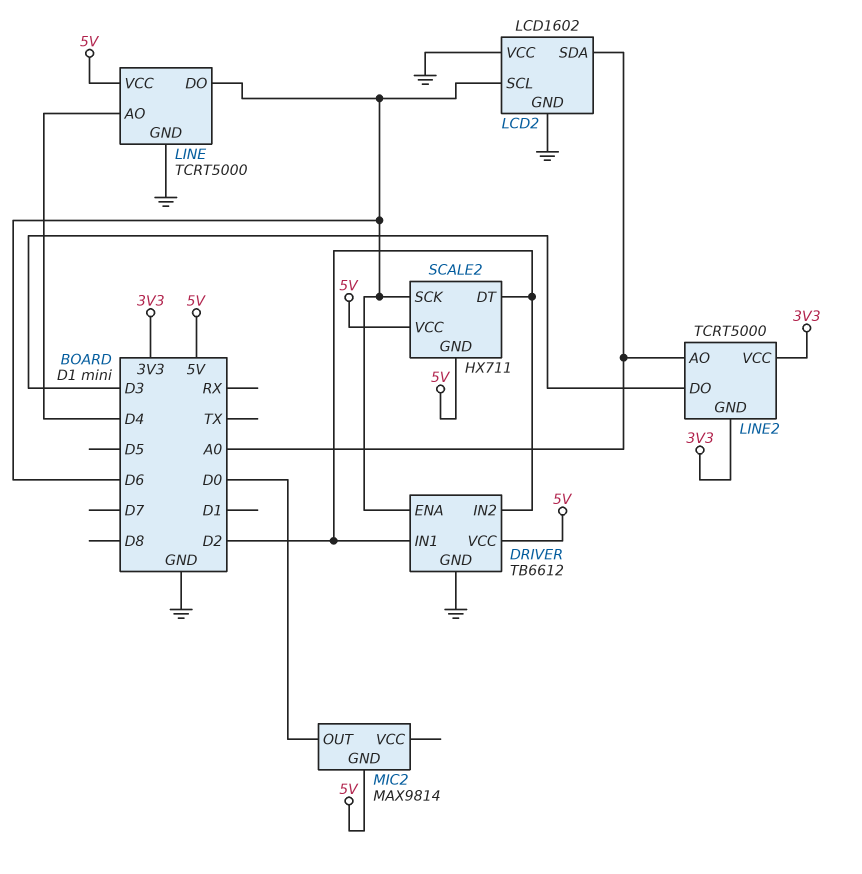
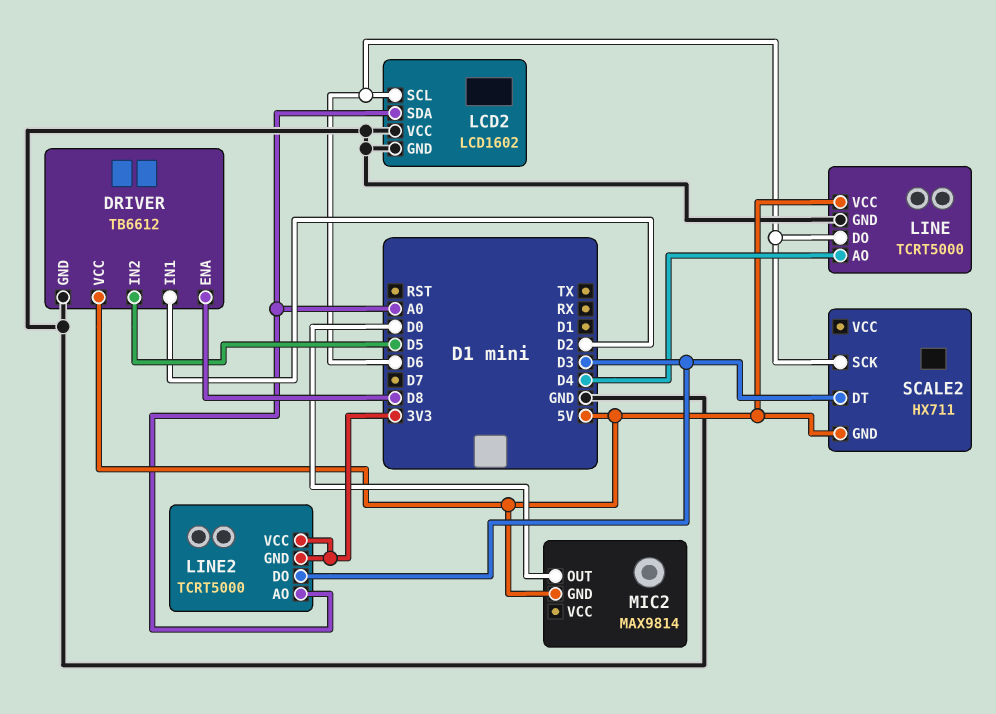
DRIVER pin ENA: D6 -> D8
DRIVER pin IN2: D2 -> D5
SCALE2 pin DT: D2 -> D3
SCALE2 pin VCC: 5V -> none

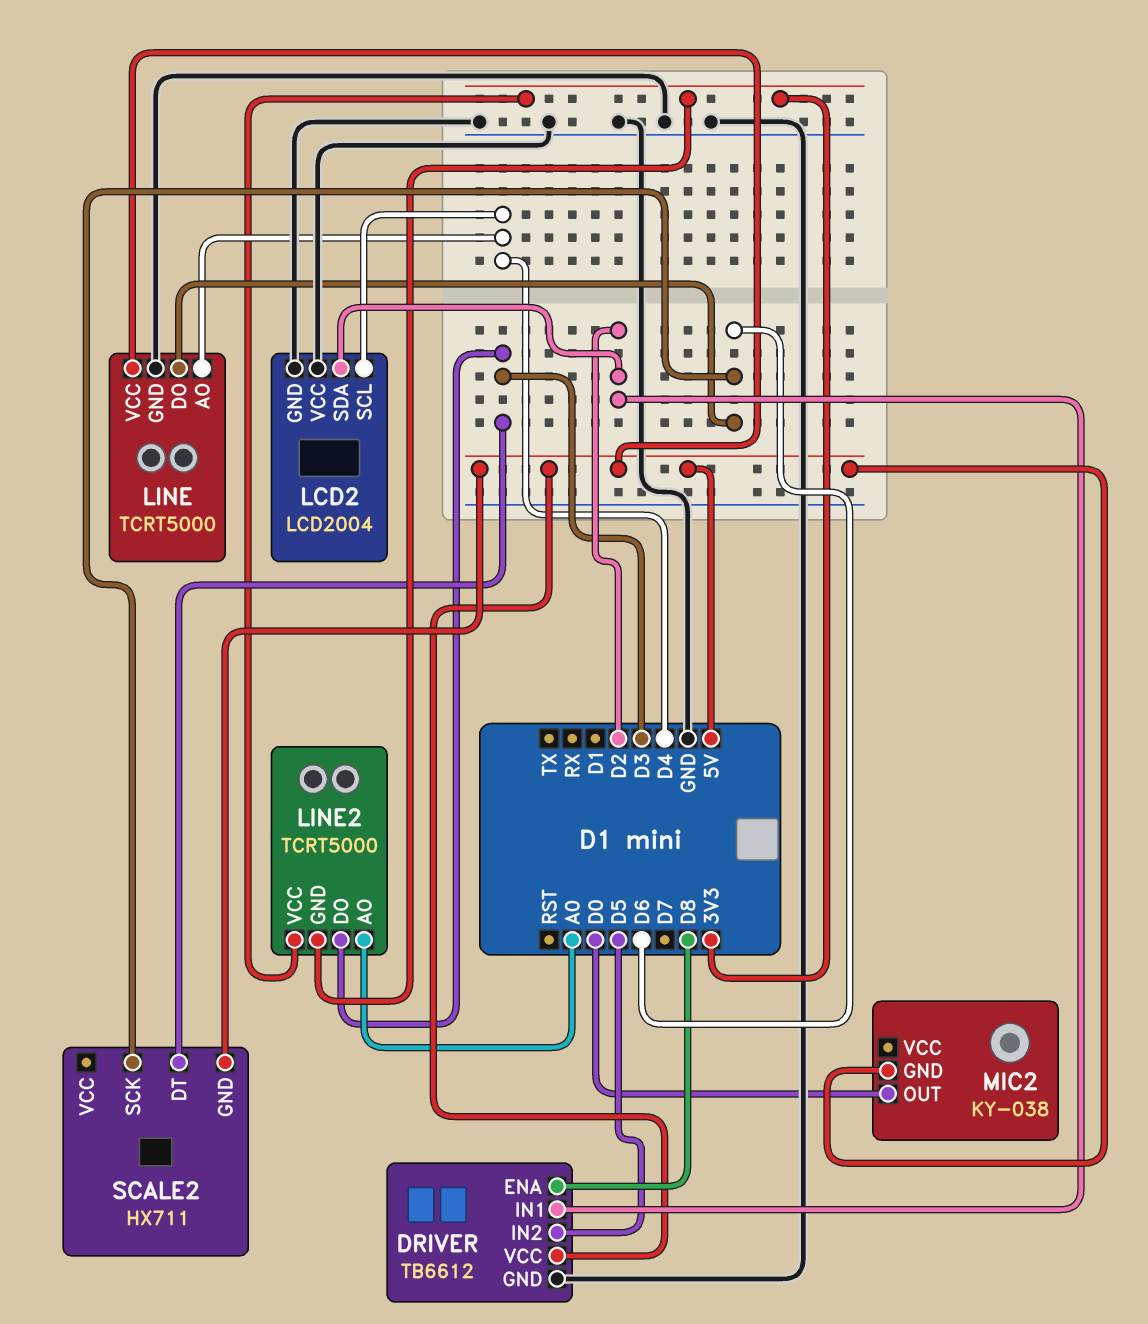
LCD2: LCD1602 -> LCD2004
LCD2 pin SCL: D6 -> D4
LCD2 pin SDA: A0 -> D2
MIC2: MAX9814 -> KY-038

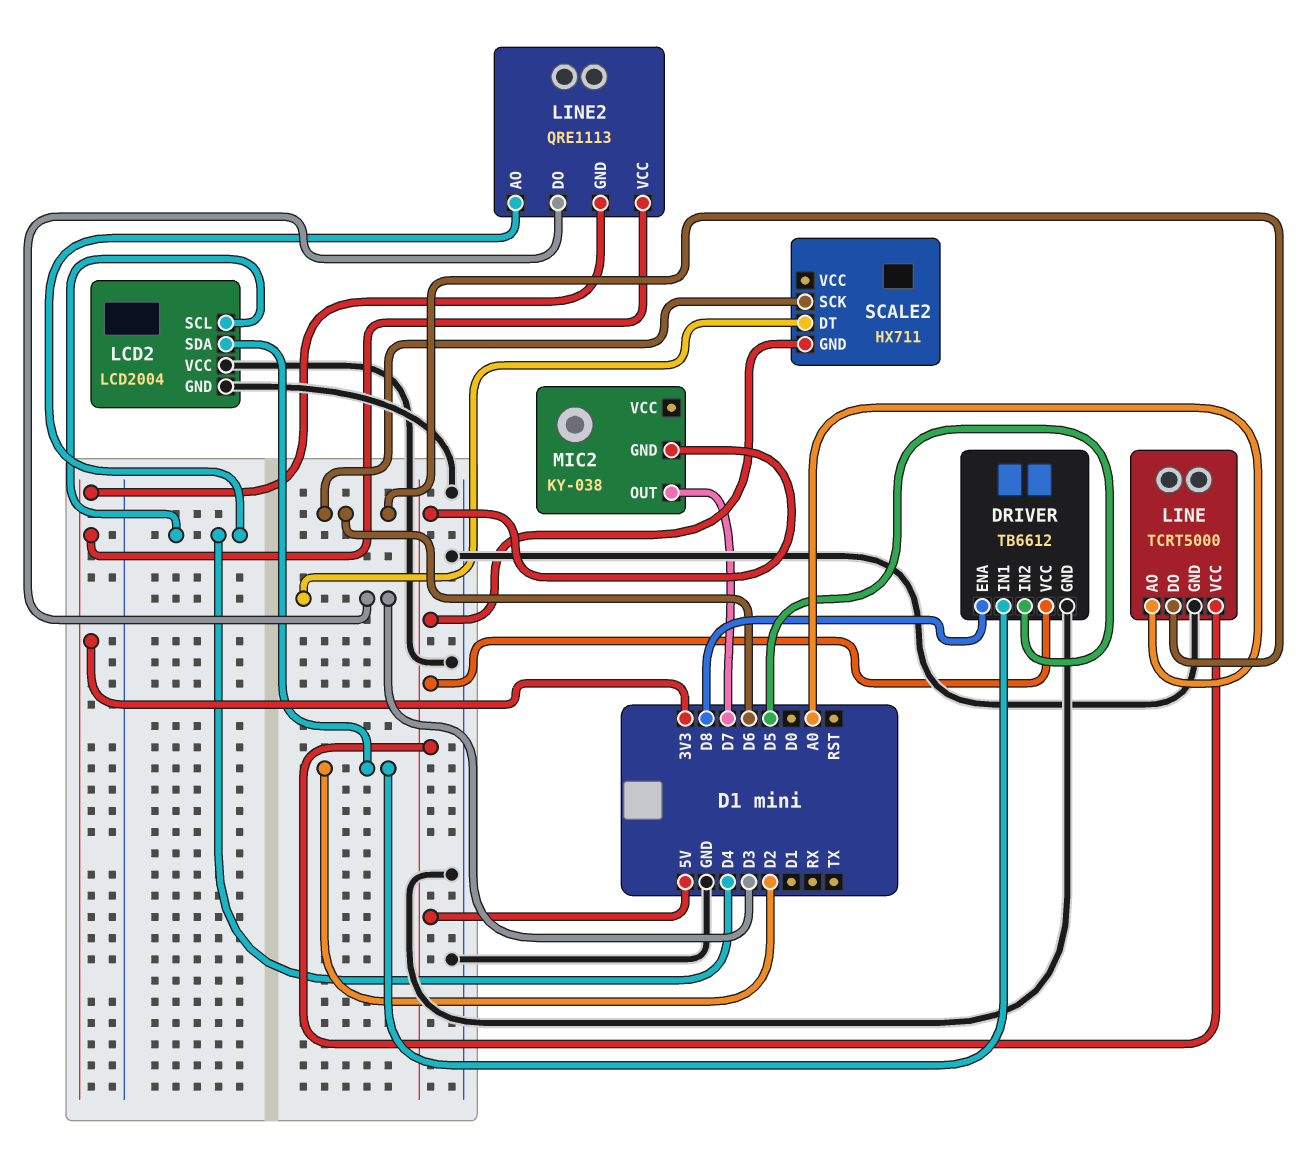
LINE pin AO: D4 -> A0
LINE2: TCRT5000 -> QRE1113
LINE2 pin AO: A0 -> D4
MIC2 pin OUT: D0 -> D7

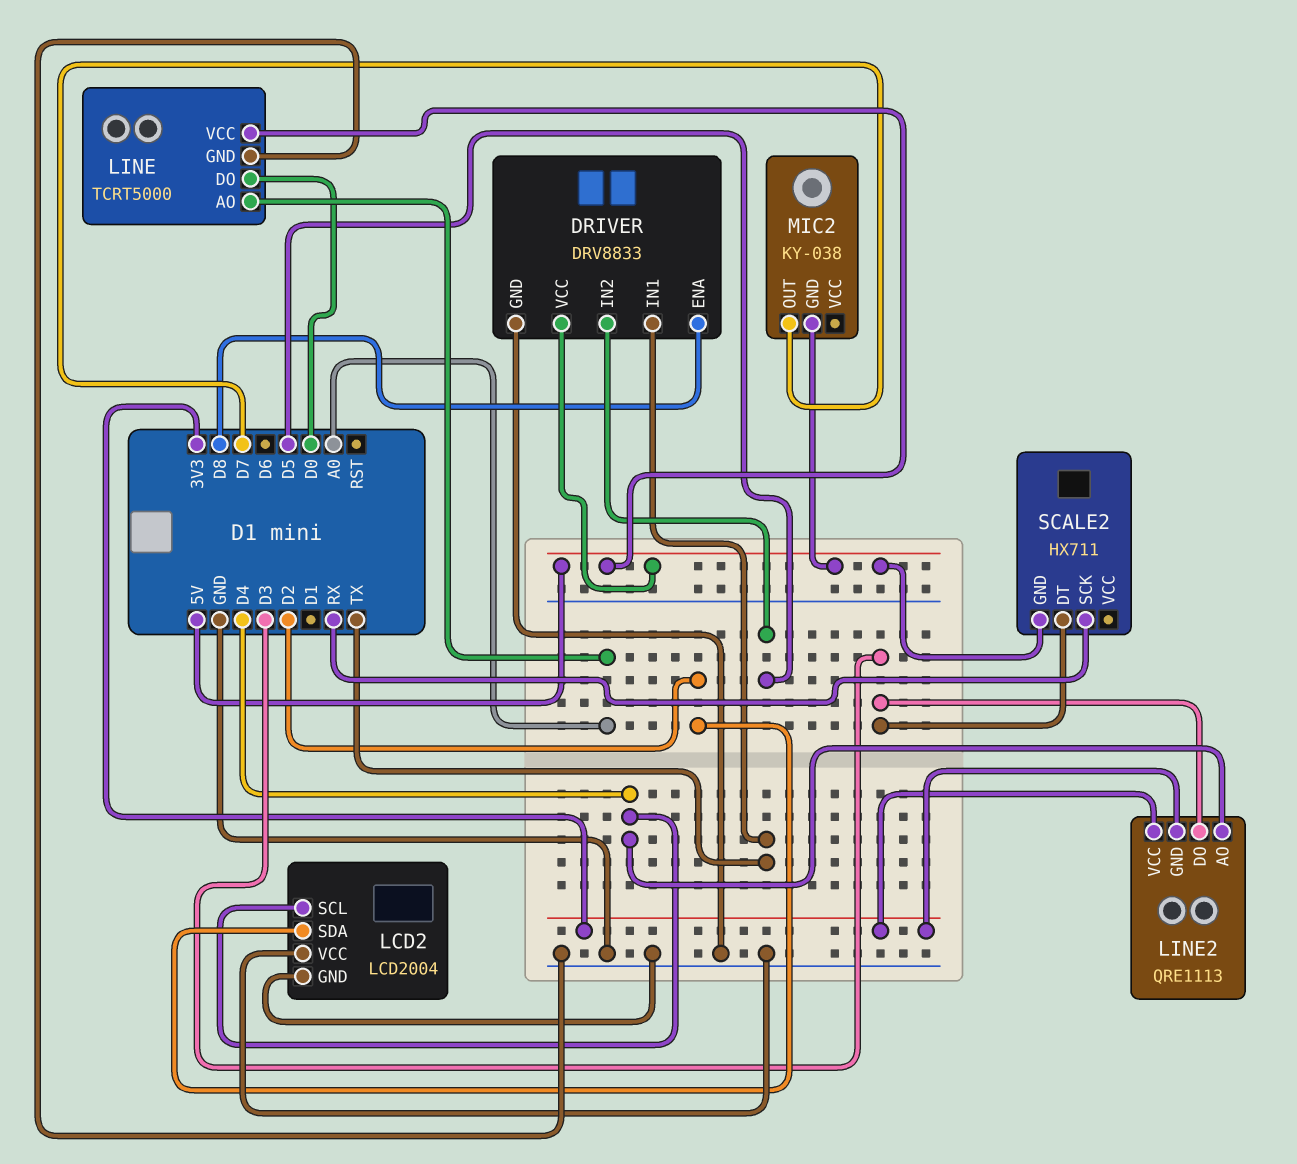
DRIVER: TB6612 -> DRV8833
DRIVER pin IN1: D2 -> TX
LINE pin DO: D6 -> D0
SCALE2 pin SCK: D6 -> RX

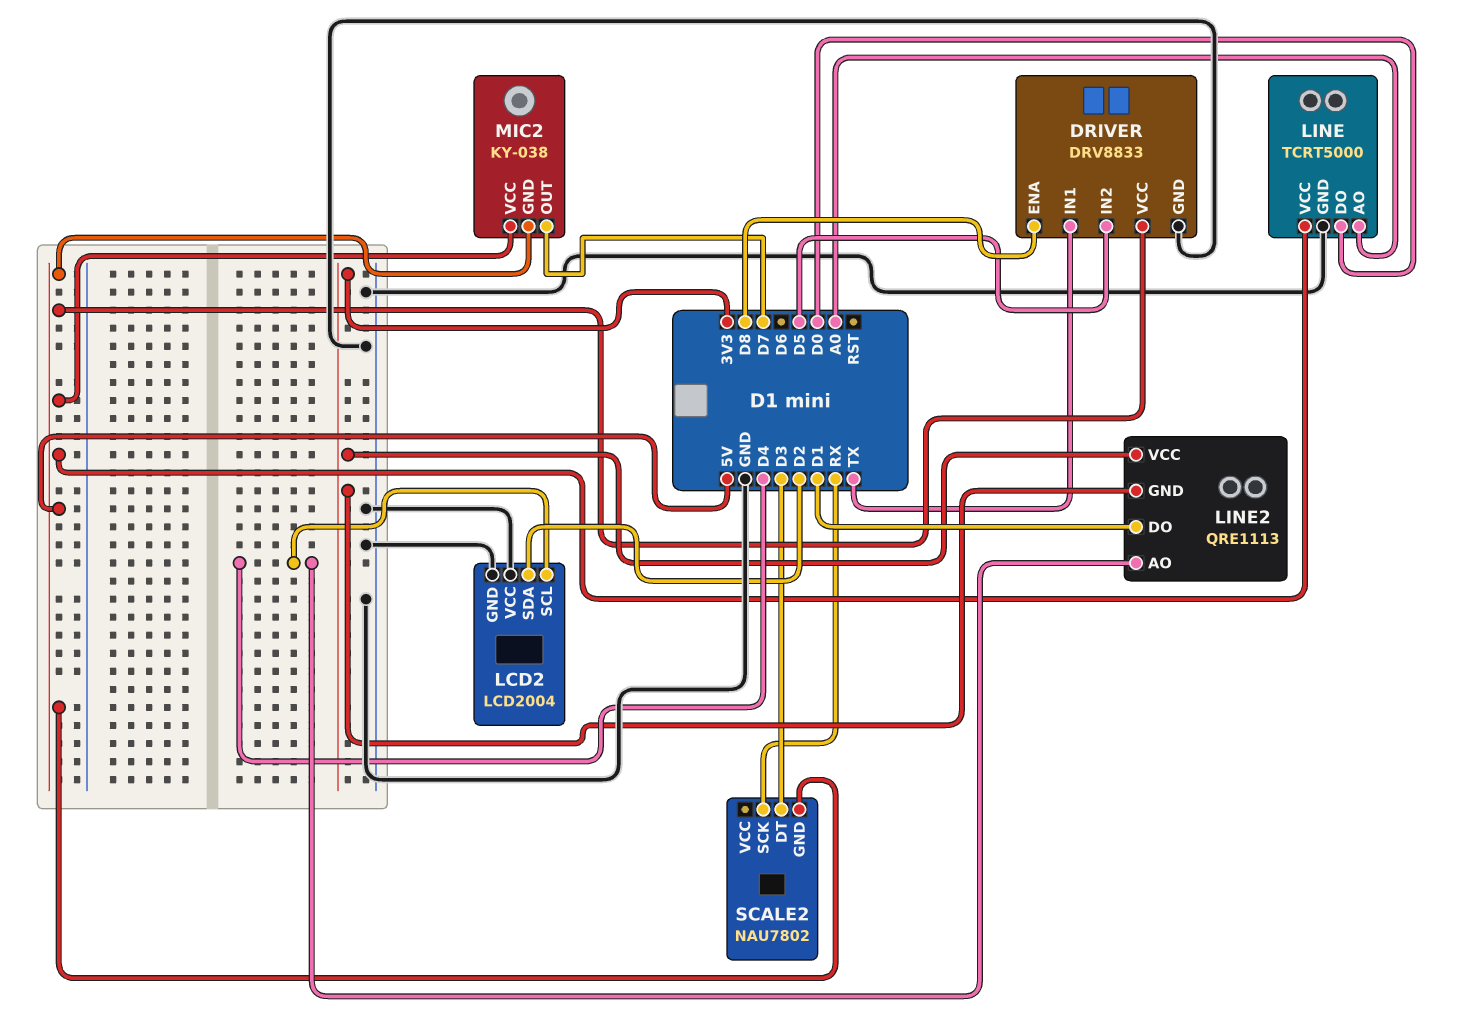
LINE2 pin DO: D3 -> D1
MIC2 pin VCC: none -> 5V
SCALE2: HX711 -> NAU7802

